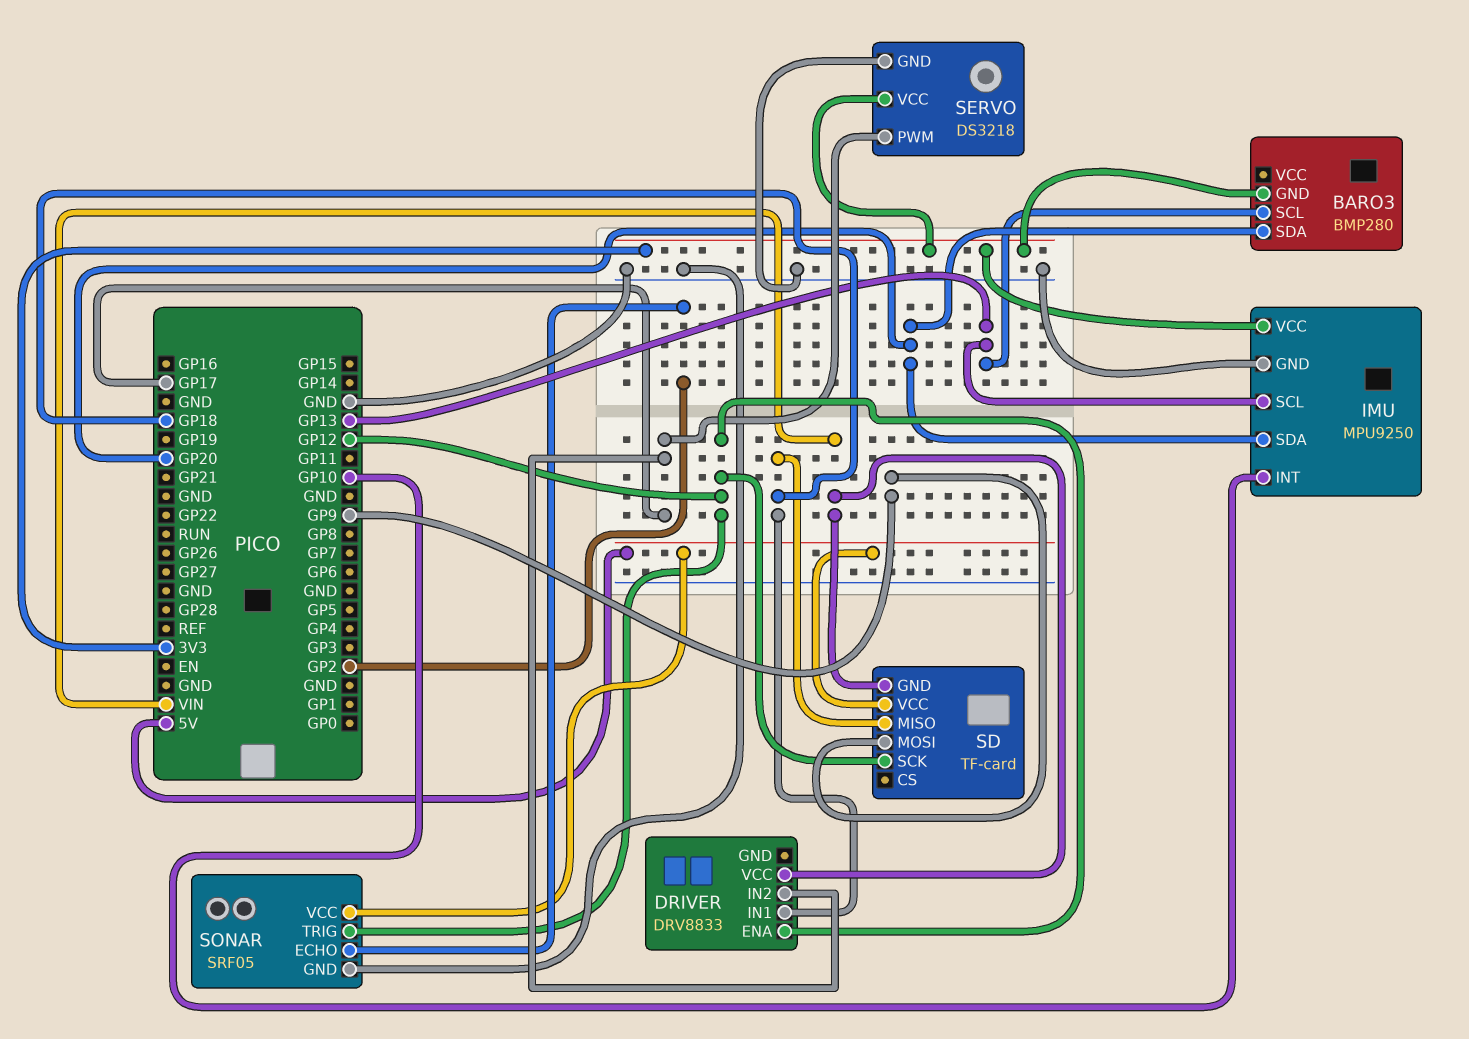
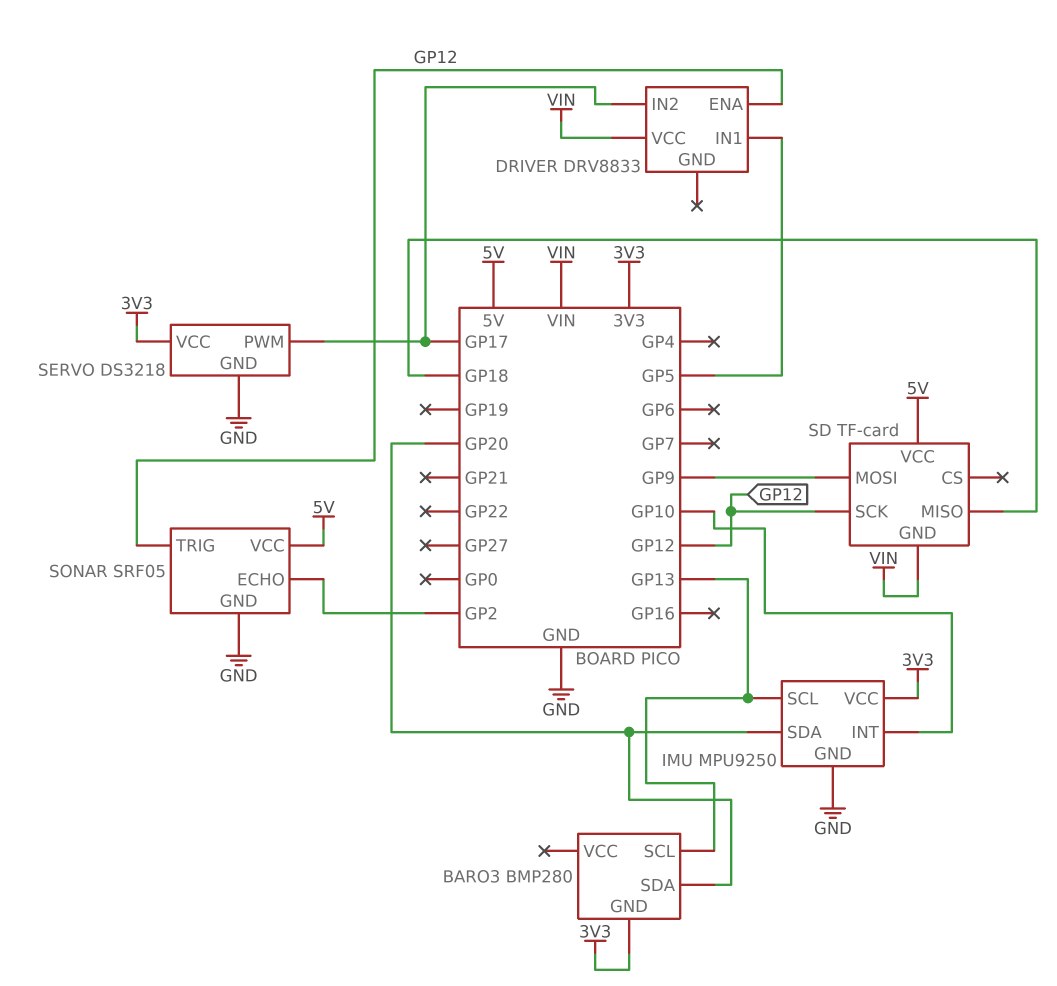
DRIVER pin IN1: GP18 -> GP5

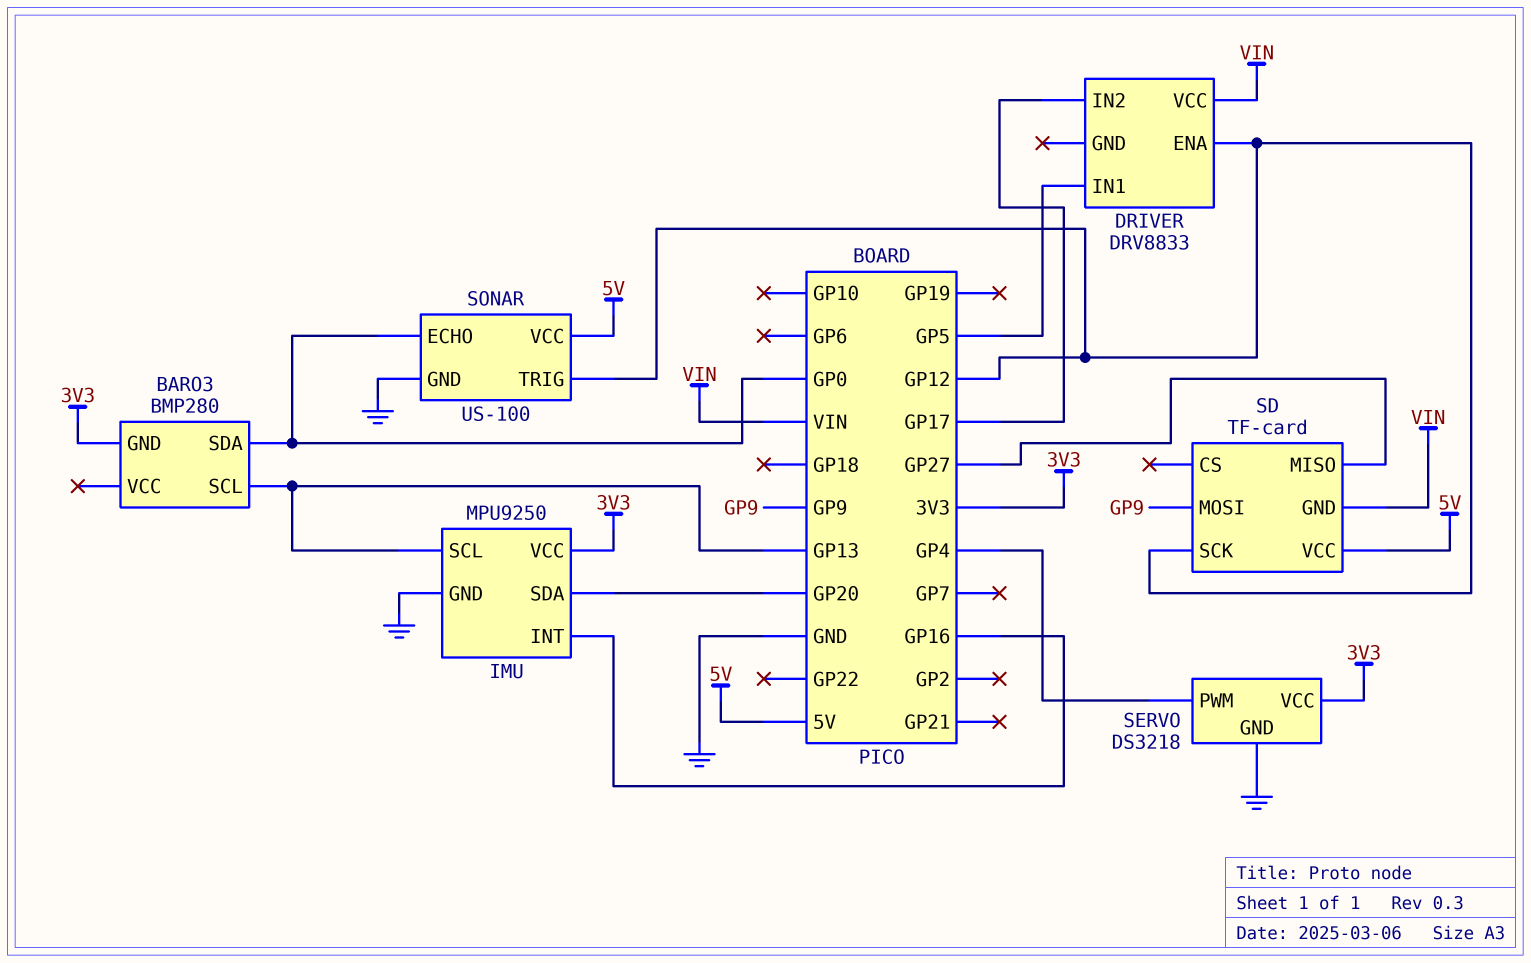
BARO3 pin SDA: GP20 -> GP0
IMU pin INT: GP10 -> GP16
SD pin MISO: GP18 -> GP27
SERVO pin PWM: GP17 -> GP4
SONAR: SRF05 -> US-100
SONAR pin ECHO: GP2 -> GP0

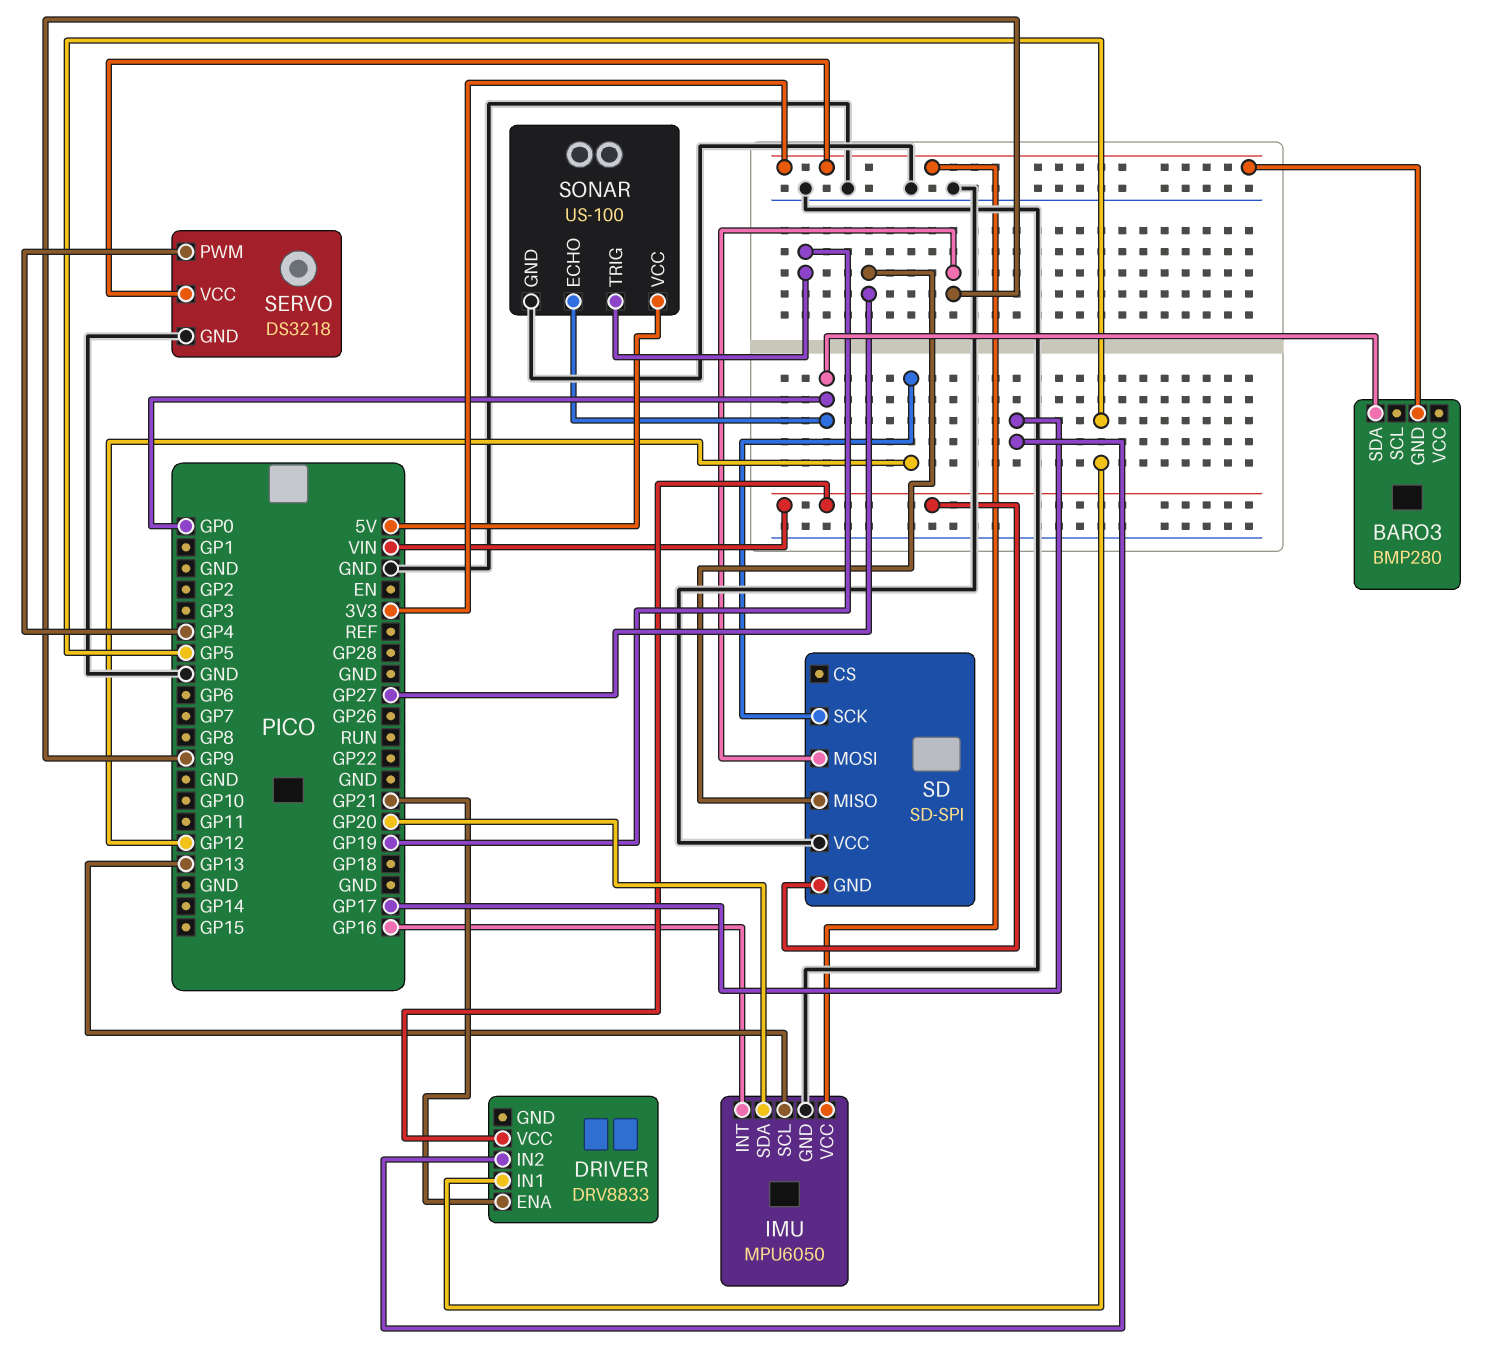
BARO3 pin SCL: GP13 -> none
DRIVER pin ENA: GP12 -> GP21
IMU: MPU9250 -> MPU6050
SD: TF-card -> SD-SPI
SD pin VCC: 5V -> GND
SONAR pin TRIG: GP12 -> GP19

